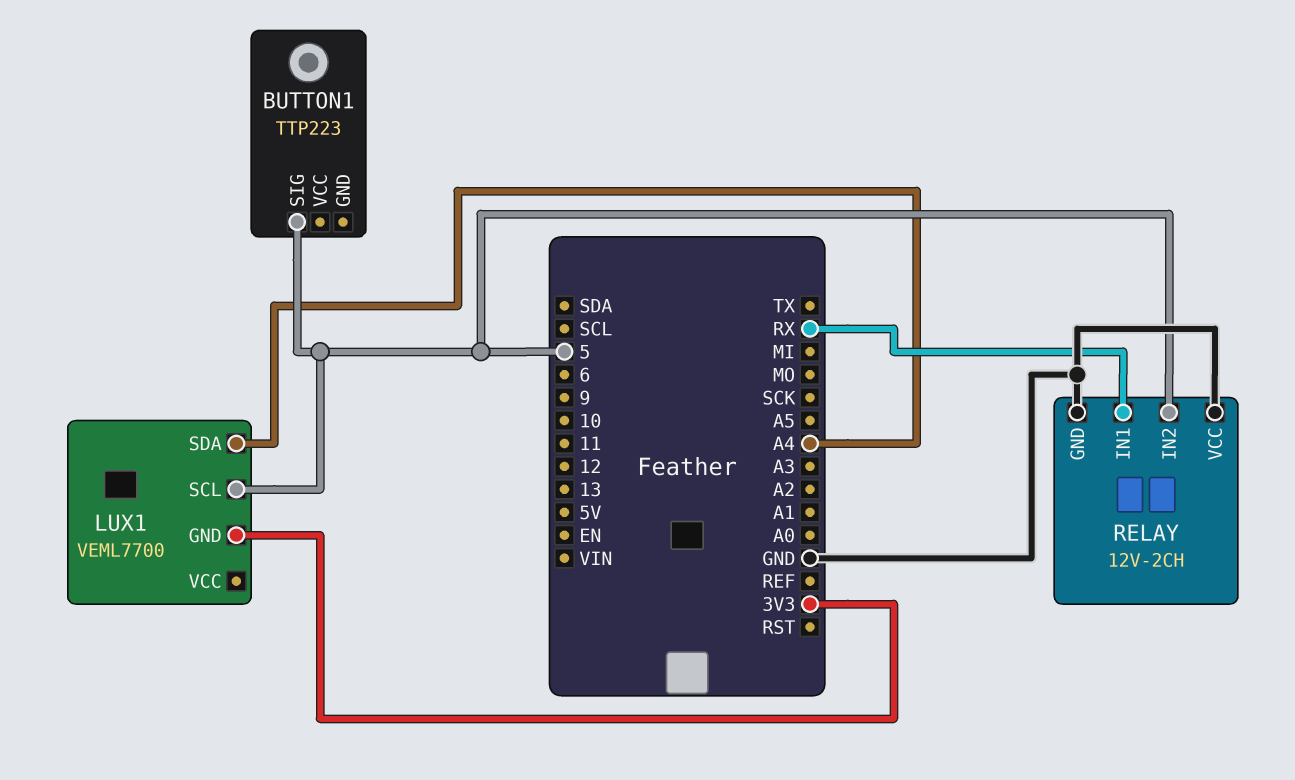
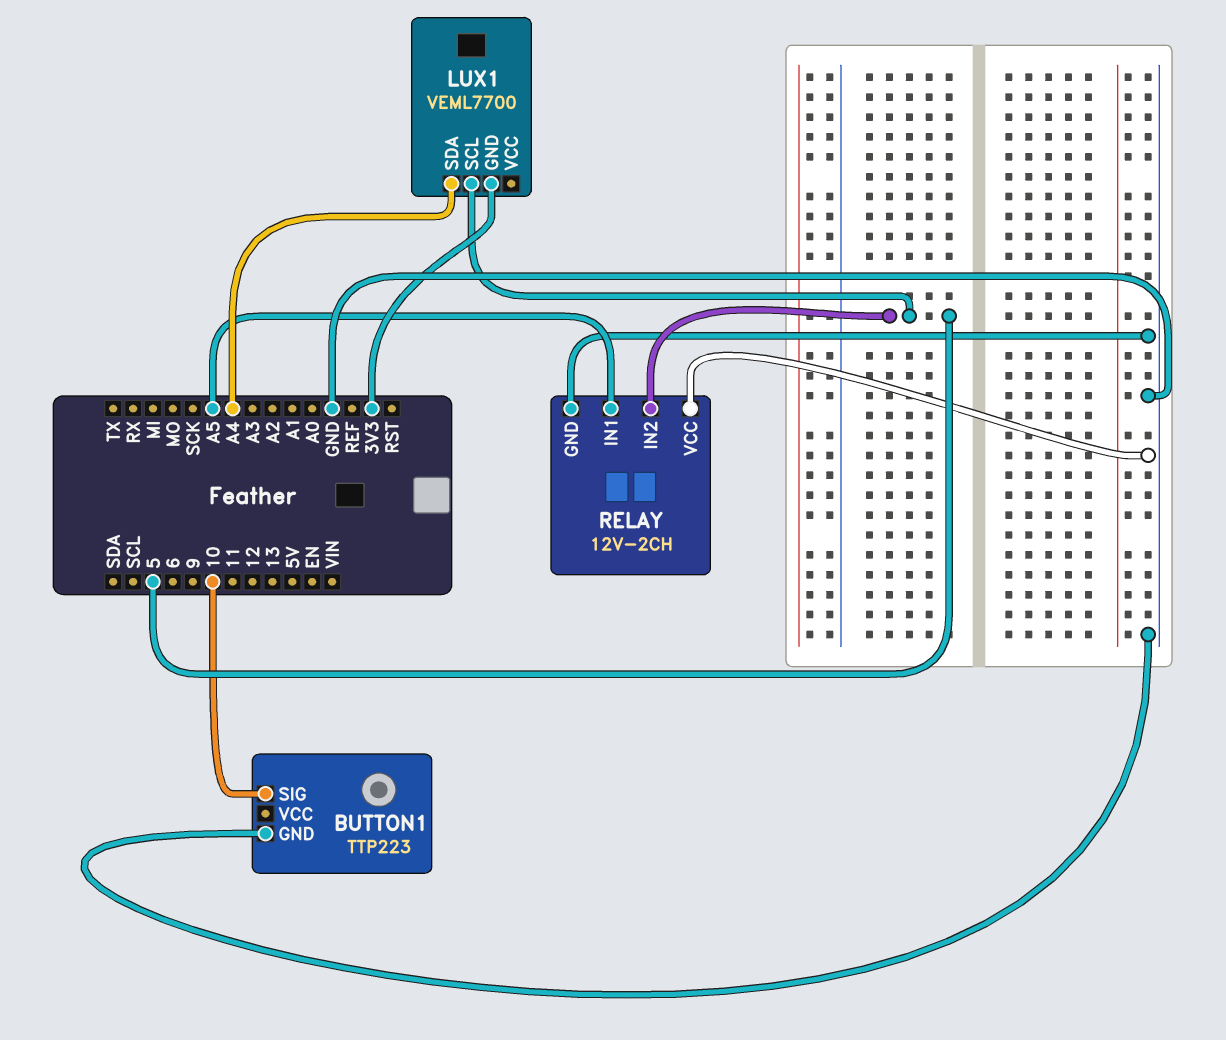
BUTTON1 pin GND: none -> GND
BUTTON1 pin SIG: 5 -> 10
RELAY pin IN1: RX -> A5

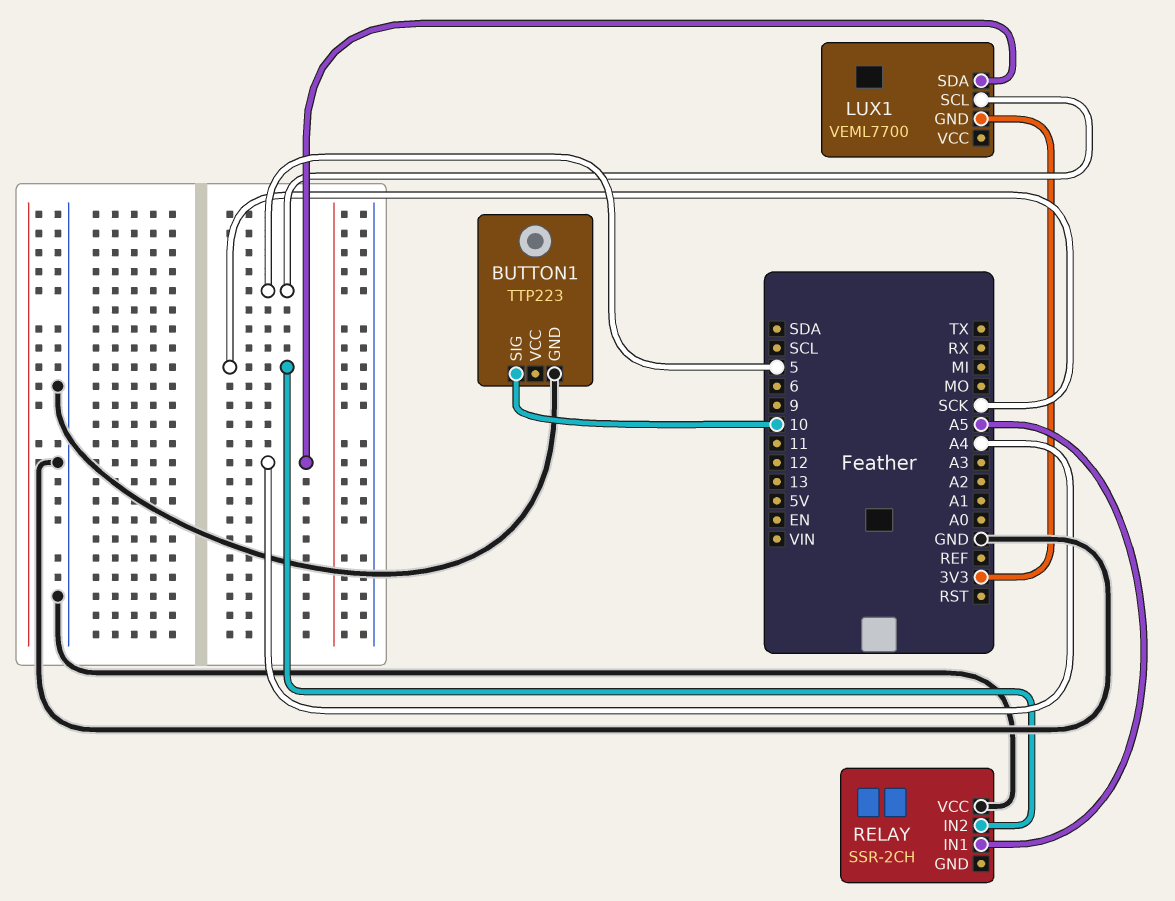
RELAY: 12V-2CH -> SSR-2CH
RELAY pin GND: GND -> none
RELAY pin IN2: 5 -> SCK

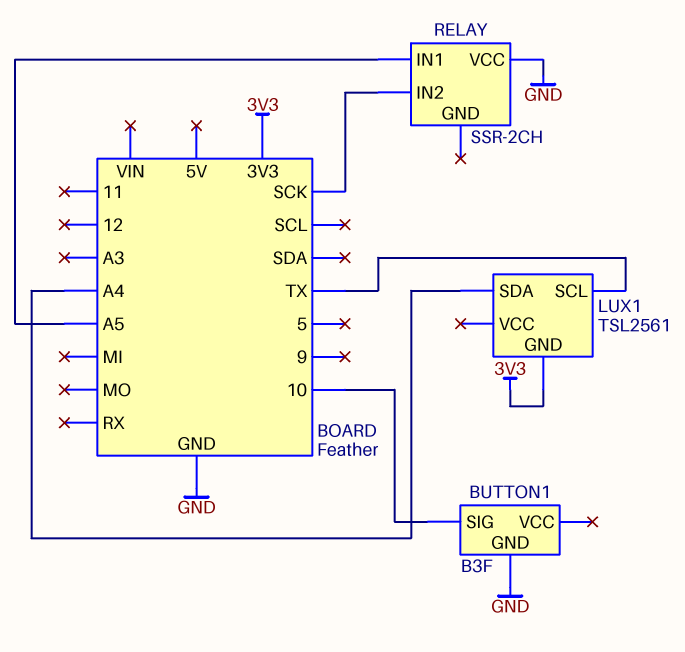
BUTTON1: TTP223 -> B3F
LUX1: VEML7700 -> TSL2561
LUX1 pin SCL: 5 -> TX

